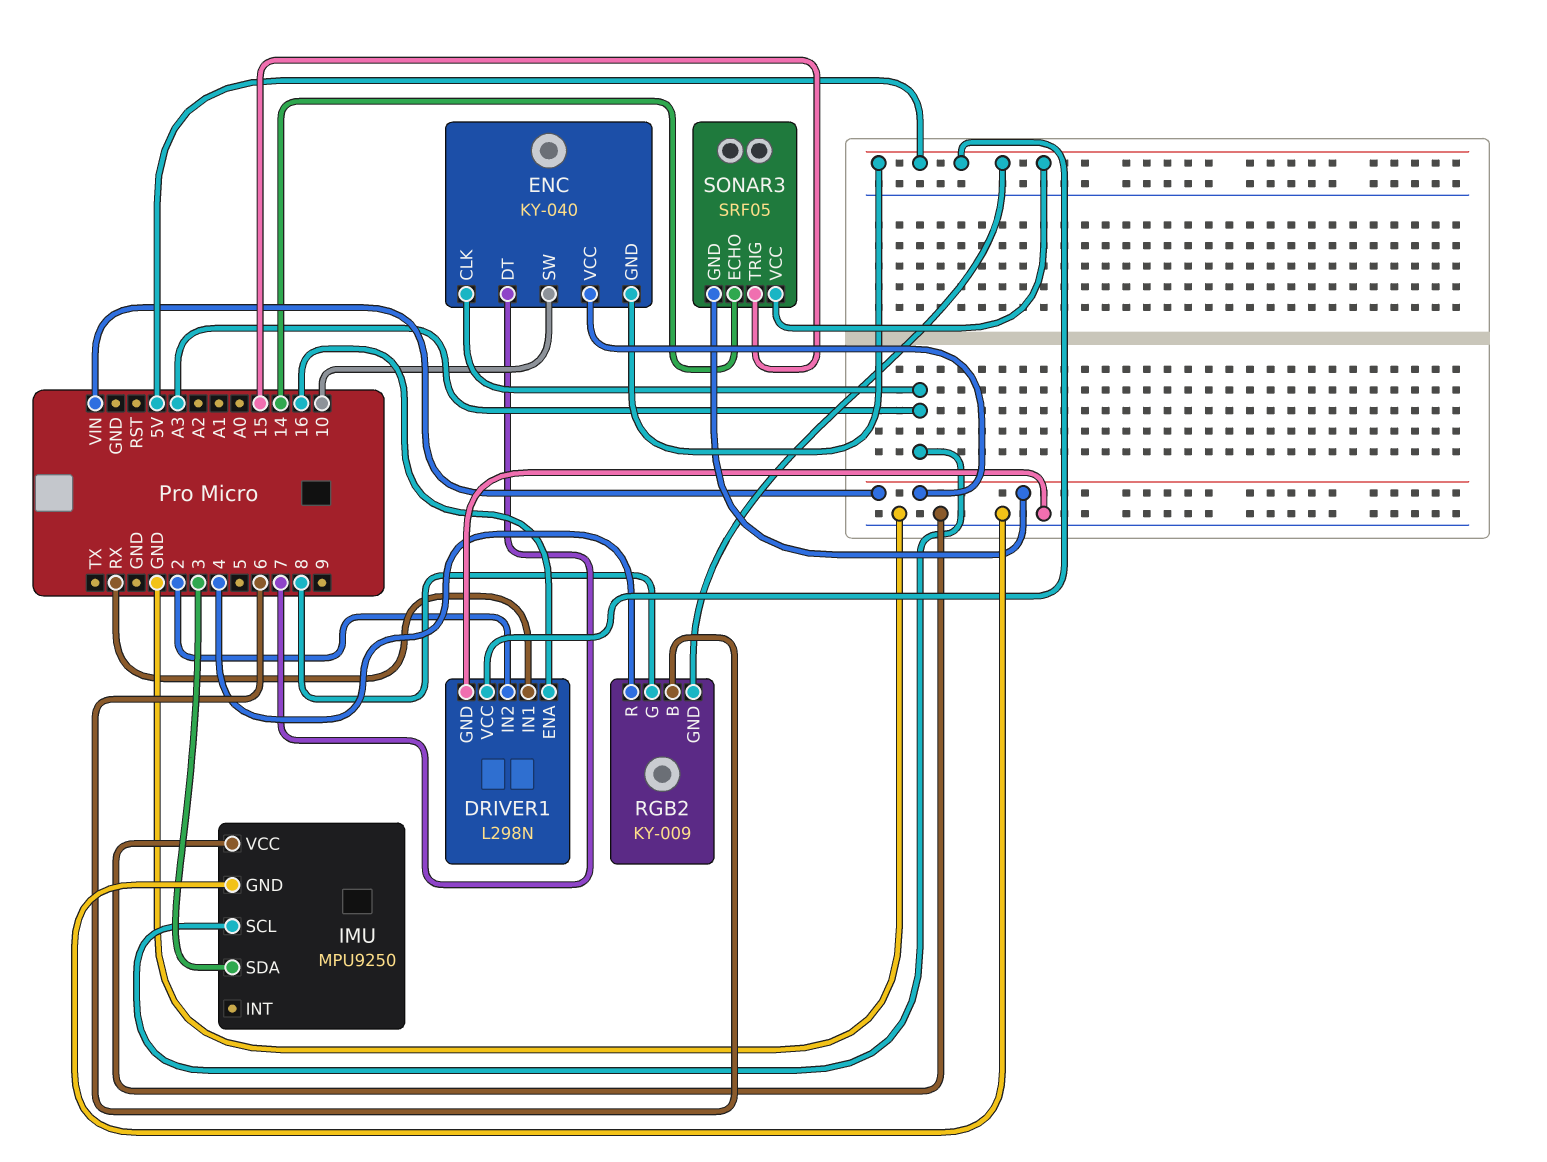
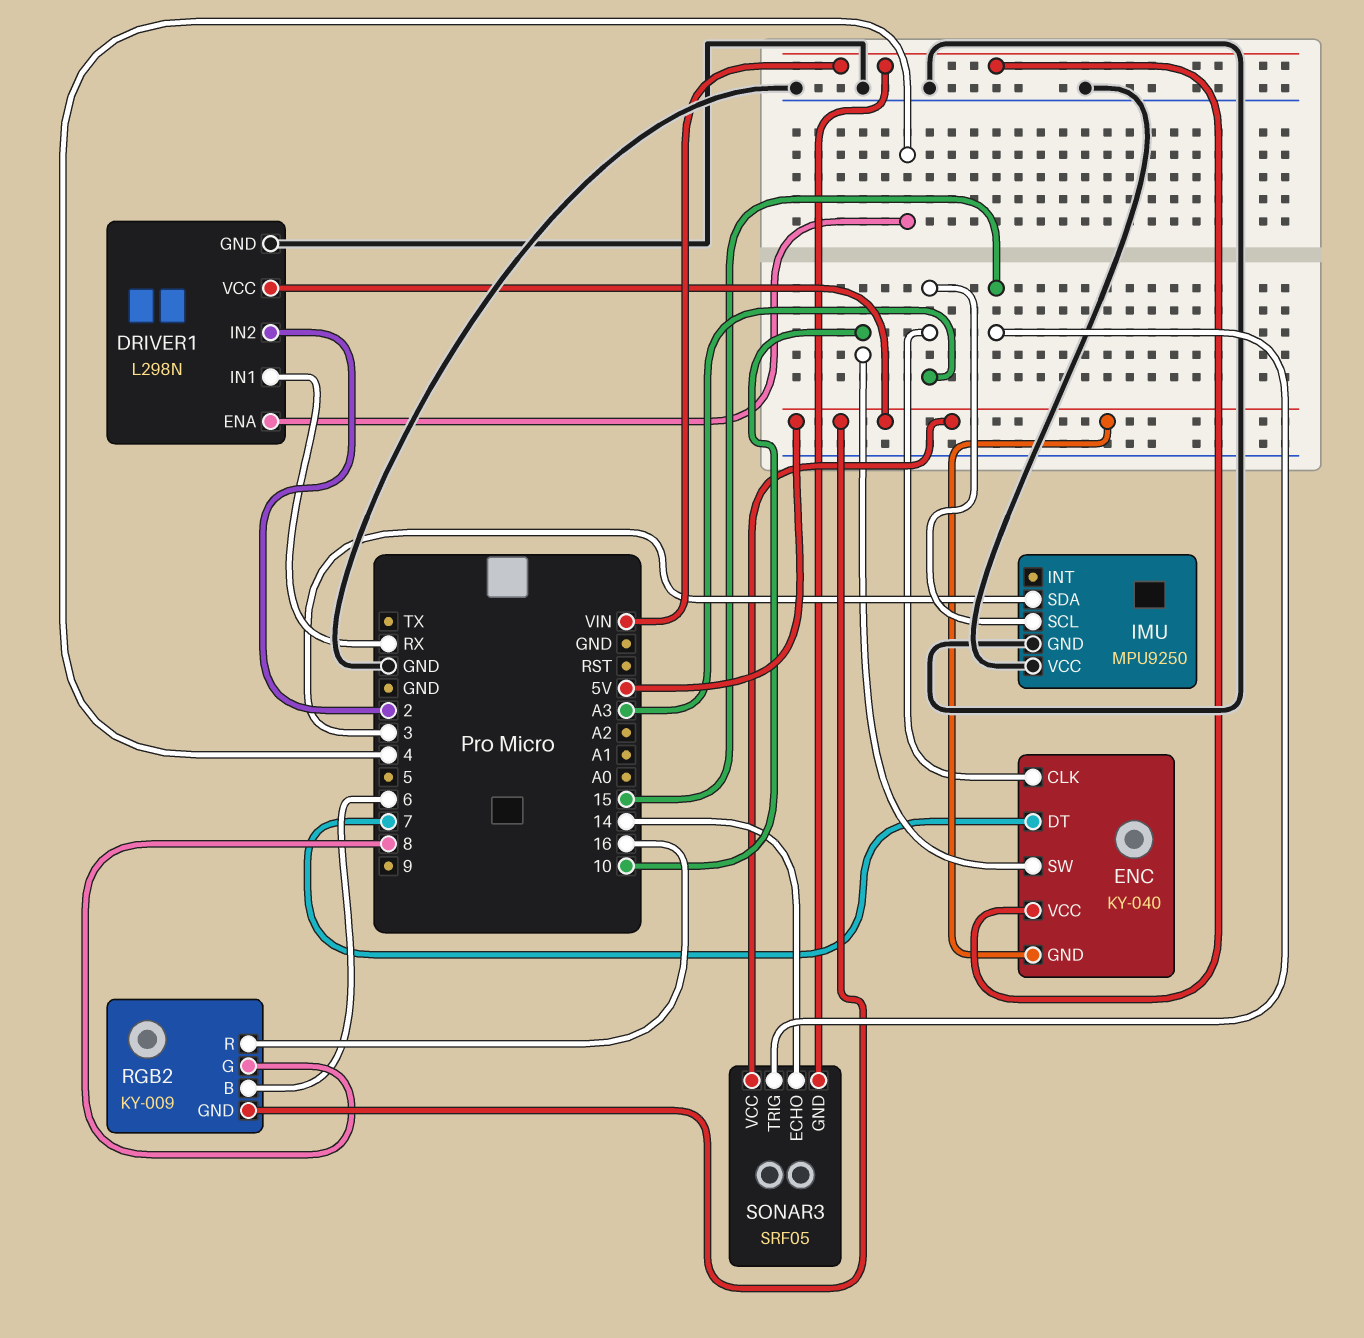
DRIVER1 pin ENA: 16 -> 4
RGB2 pin R: 4 -> 16

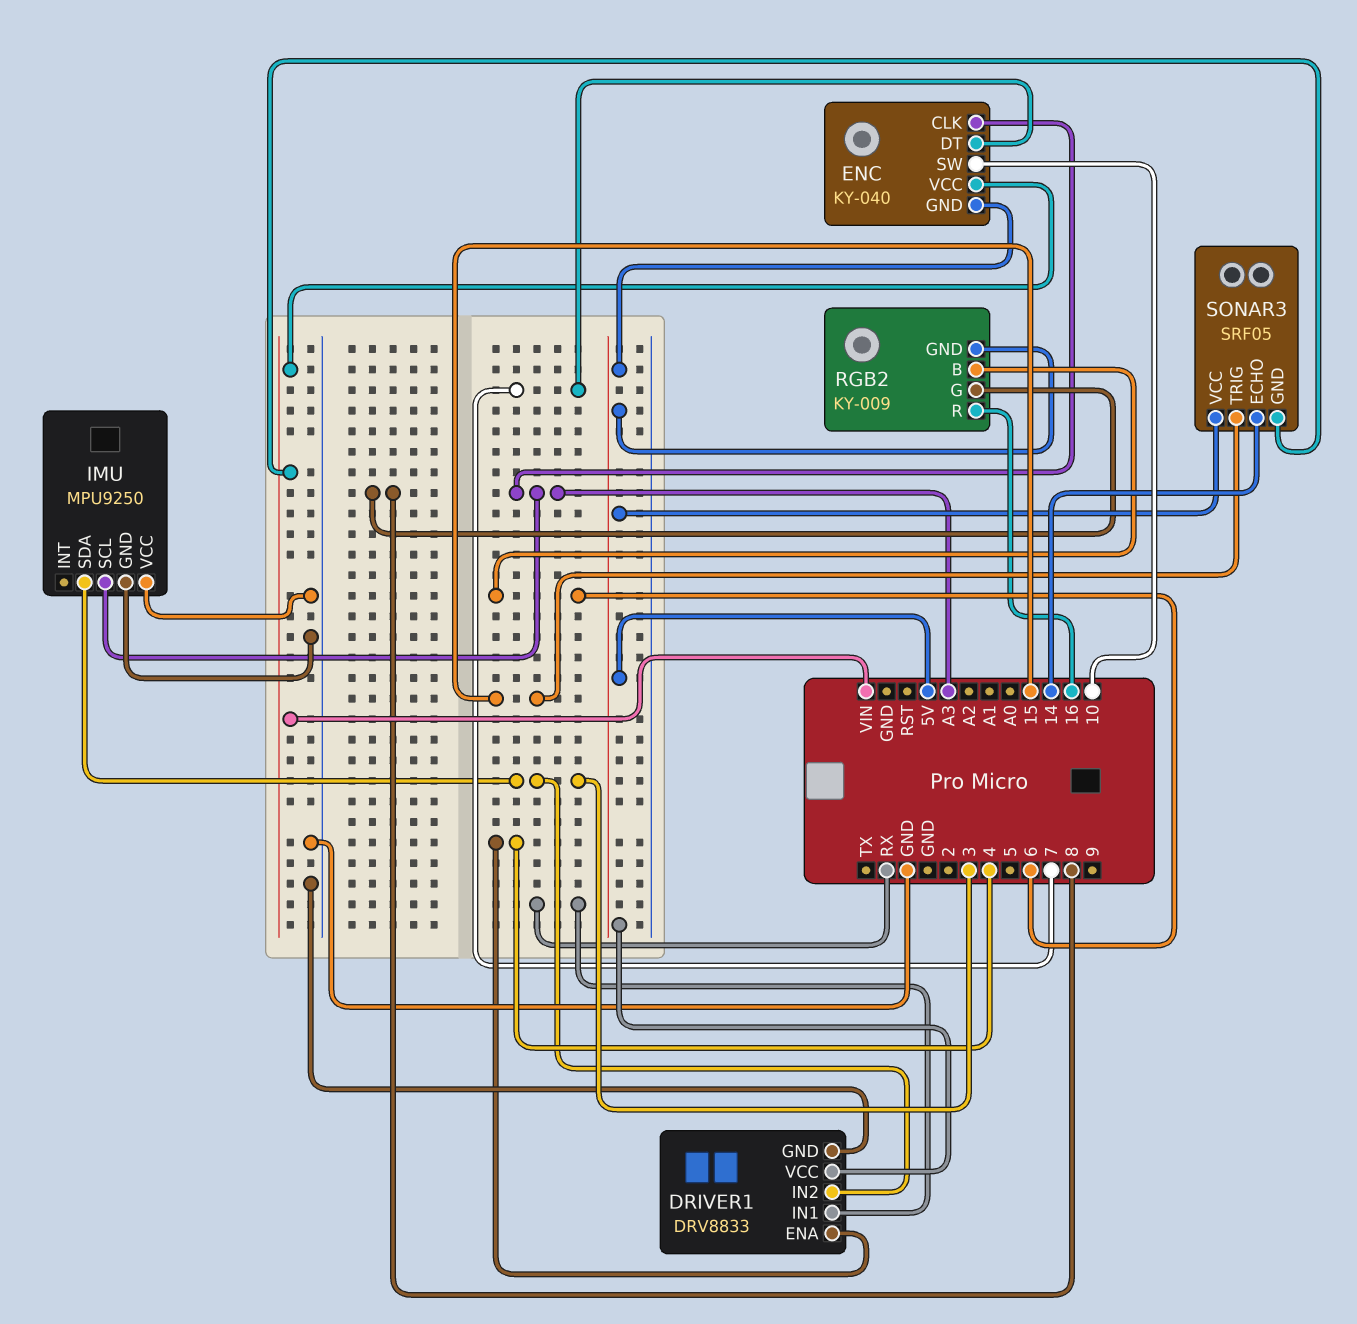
DRIVER1: L298N -> DRV8833
DRIVER1 pin IN2: 2 -> 3

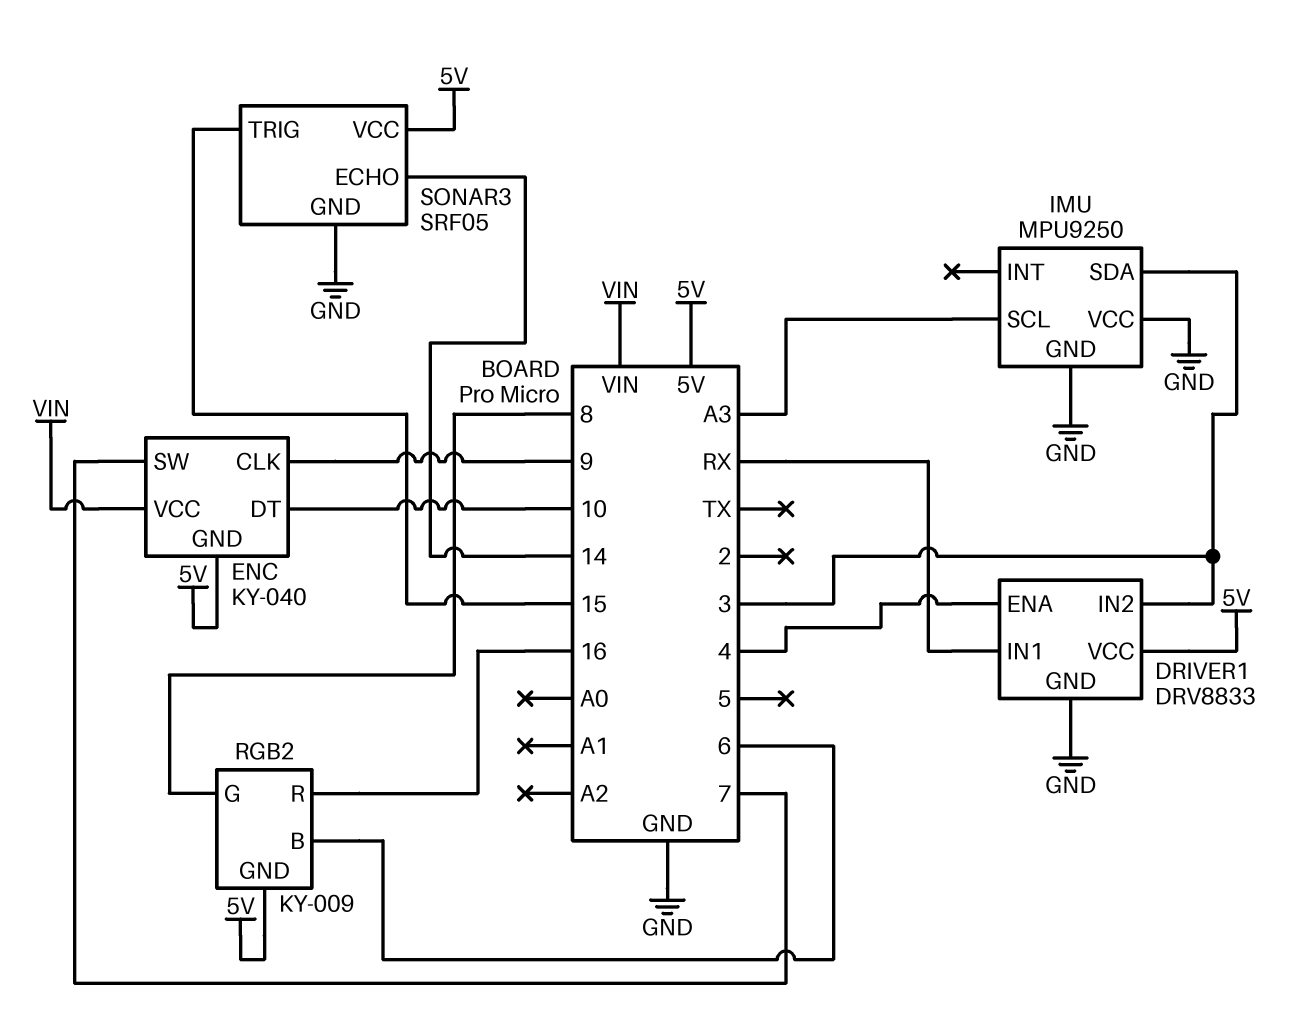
ENC pin CLK: A3 -> 9
ENC pin DT: 7 -> 10
ENC pin SW: 10 -> 7
SONAR3 pin GND: VIN -> GND

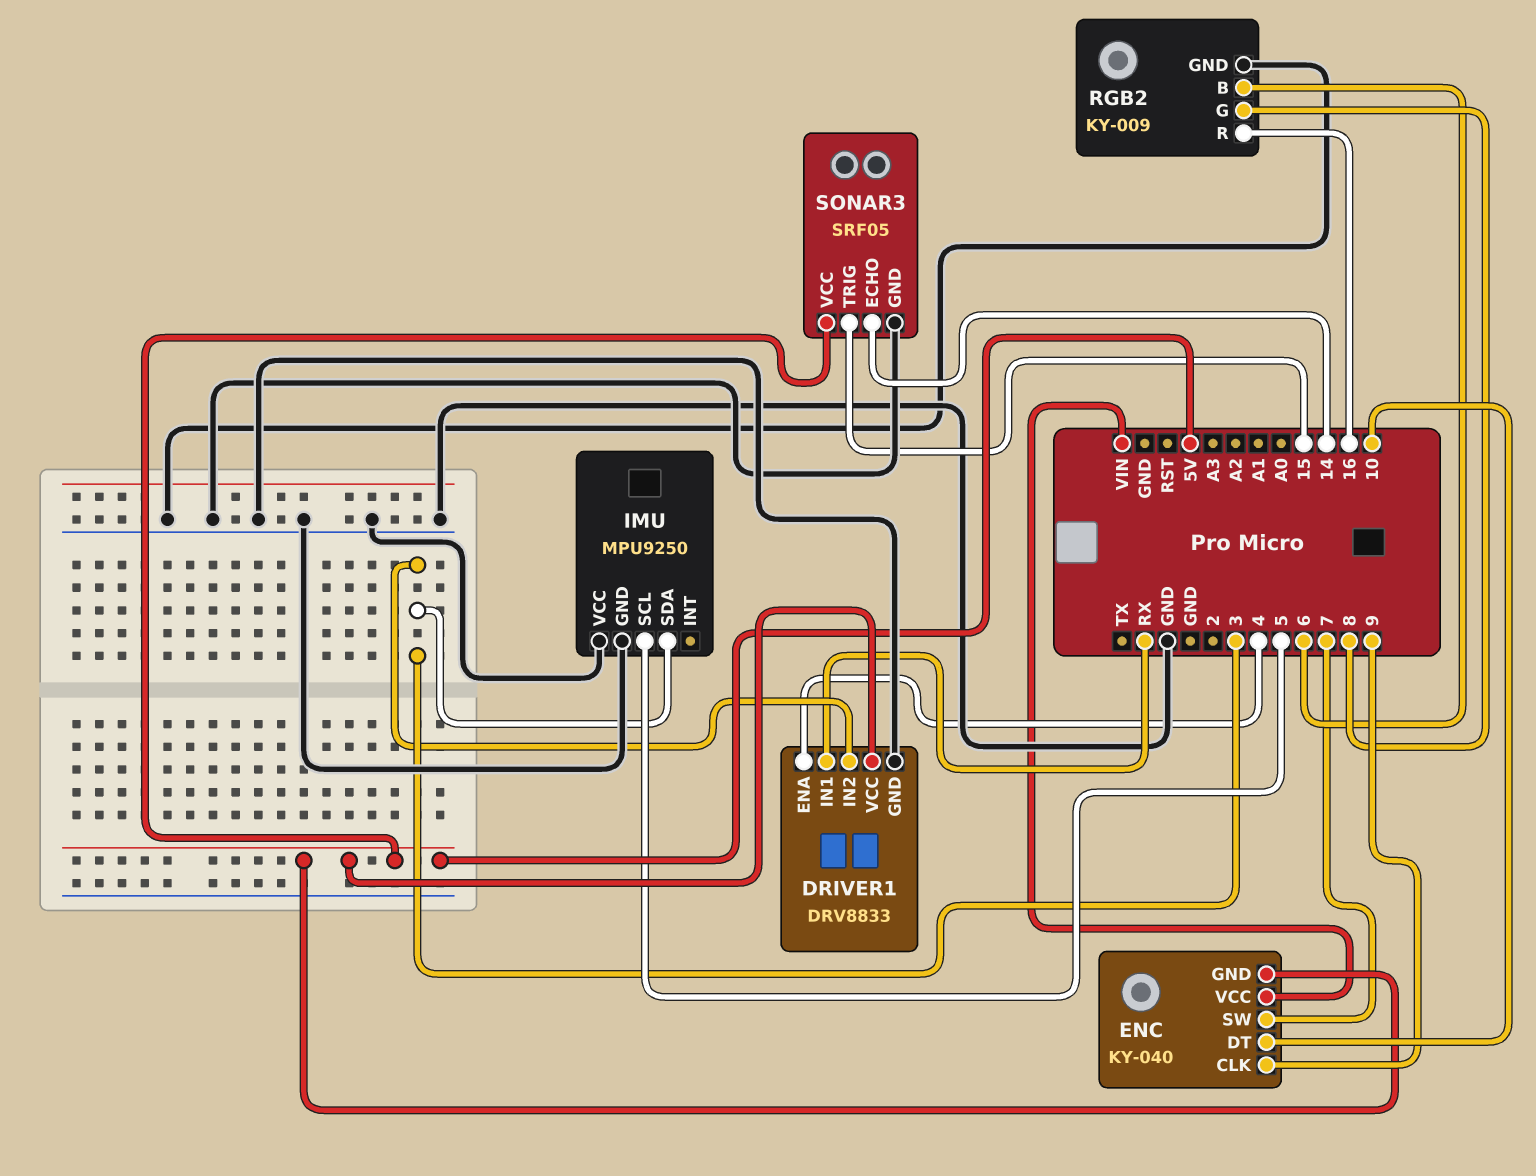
IMU pin SCL: A3 -> 5
RGB2 pin GND: 5V -> GND

